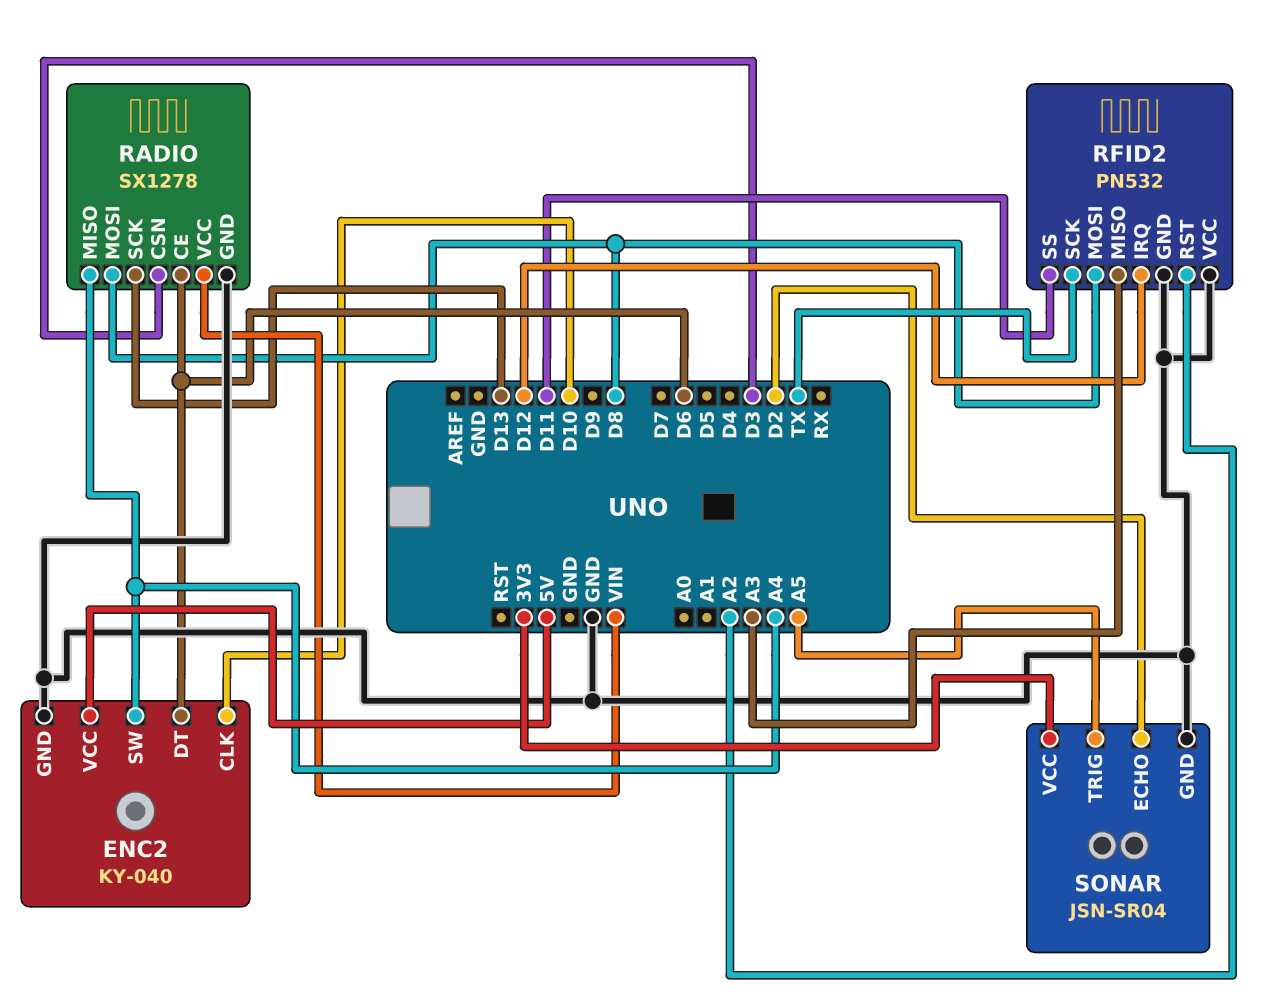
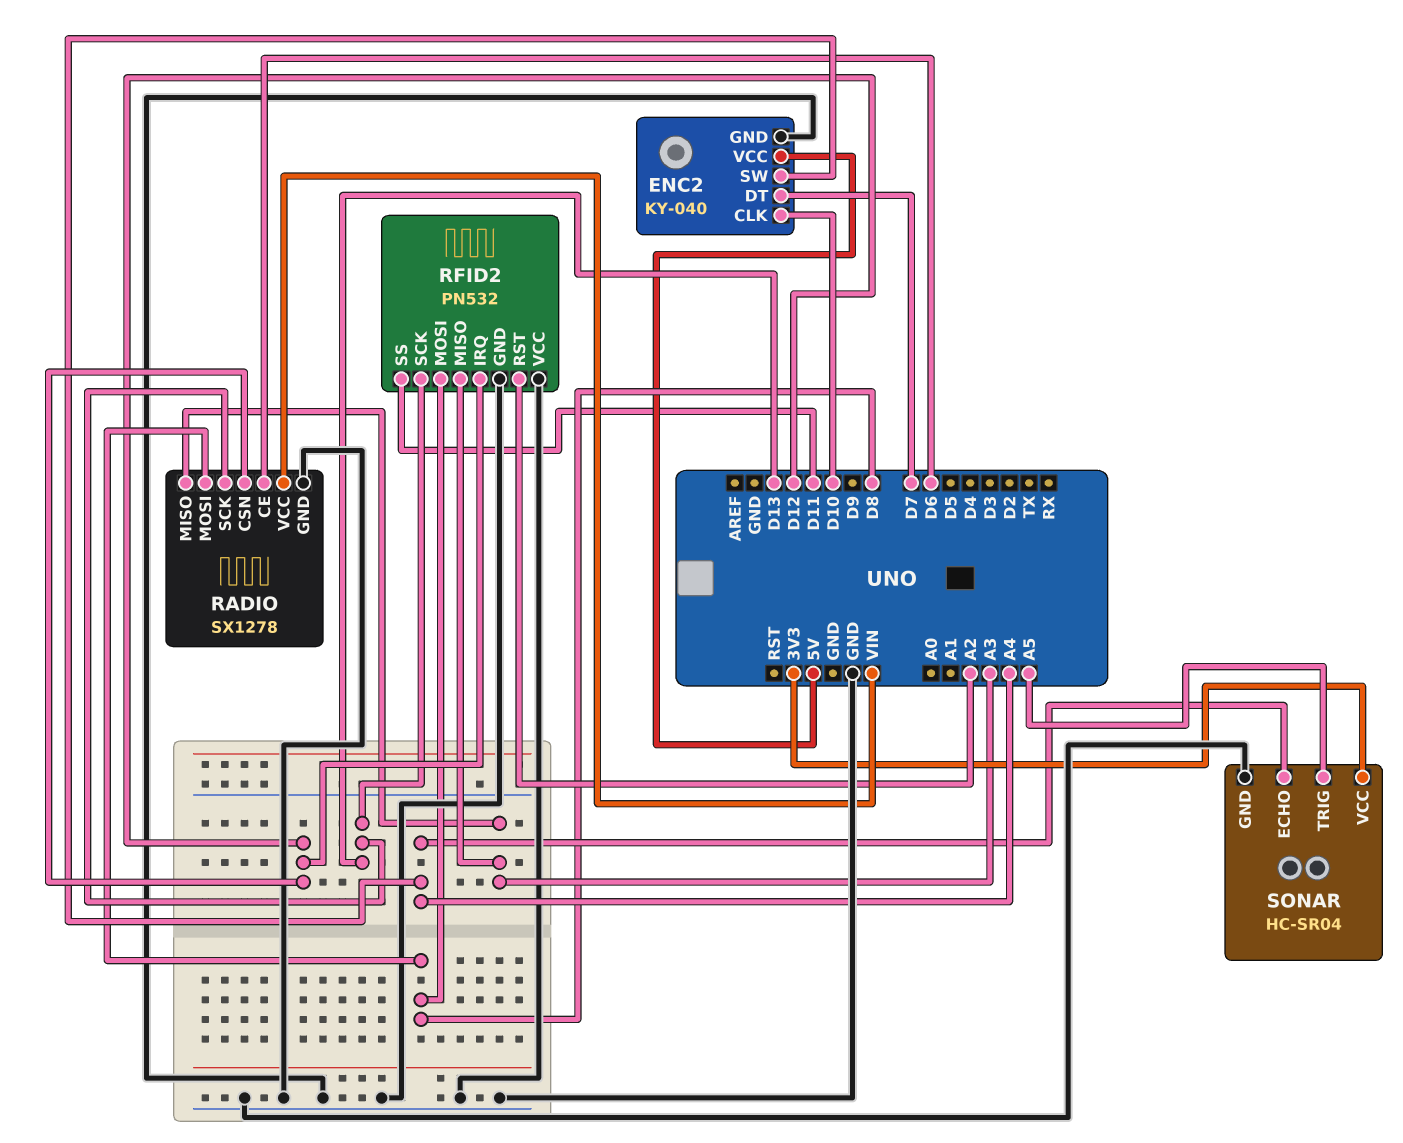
ENC2 pin DT: D6 -> D7
RADIO pin CSN: D3 -> D12
RADIO pin MISO: A4 -> A3
RFID2 pin SCK: TX -> D13
SONAR: JSN-SR04 -> HC-SR04
SONAR pin ECHO: D2 -> A4

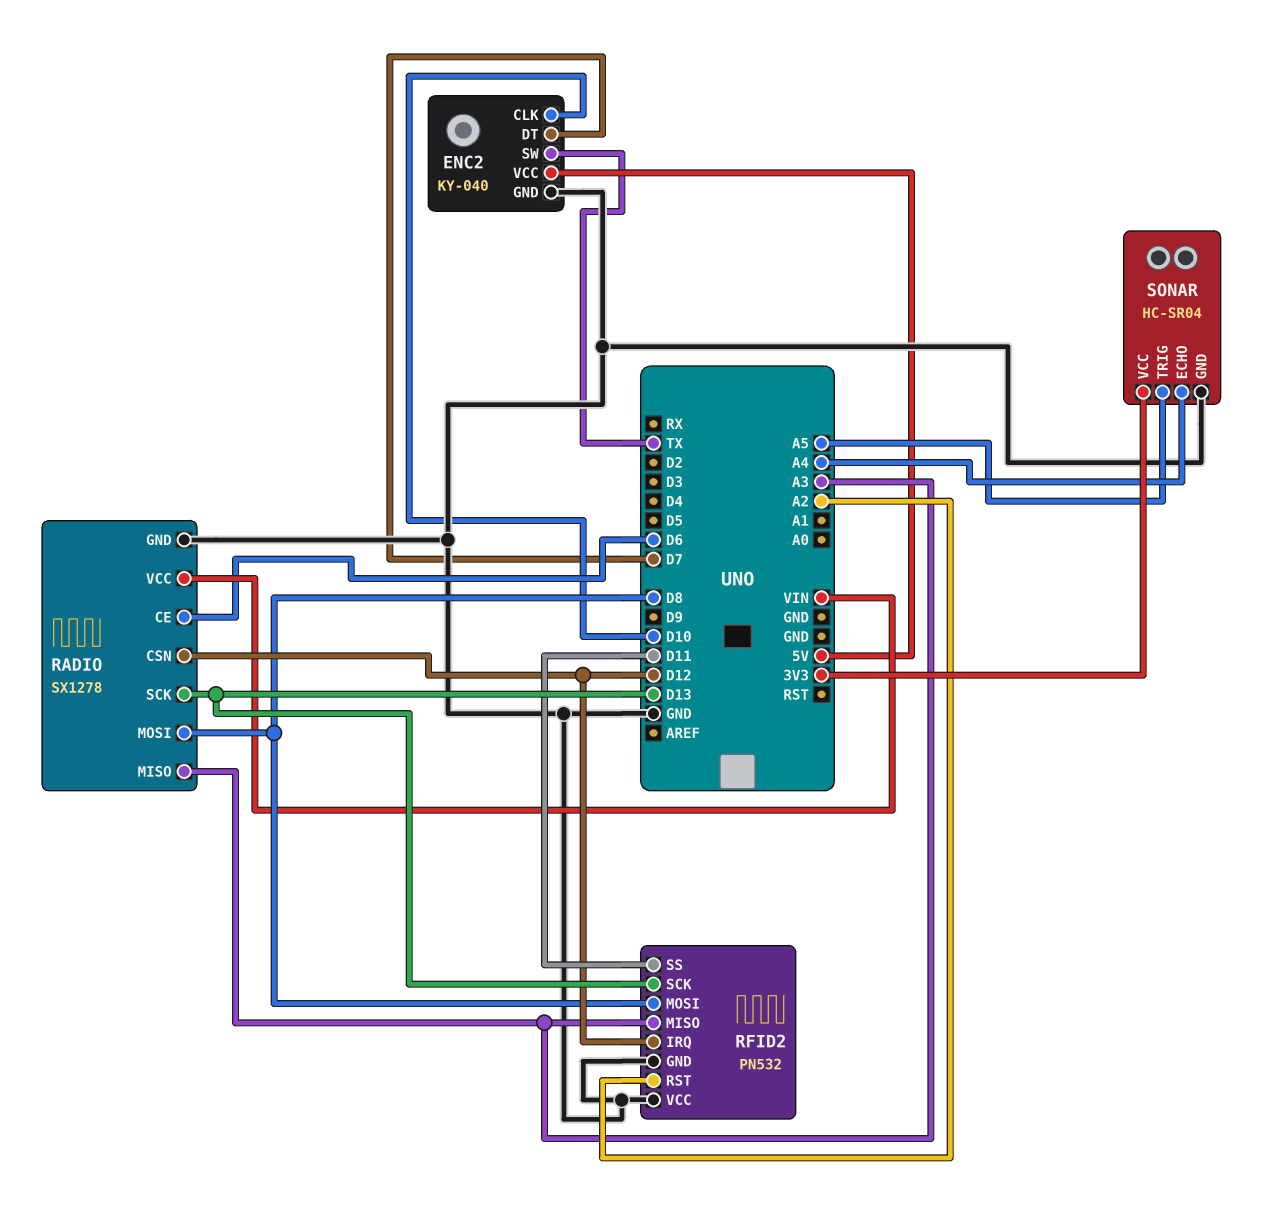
ENC2 pin SW: A4 -> TX

